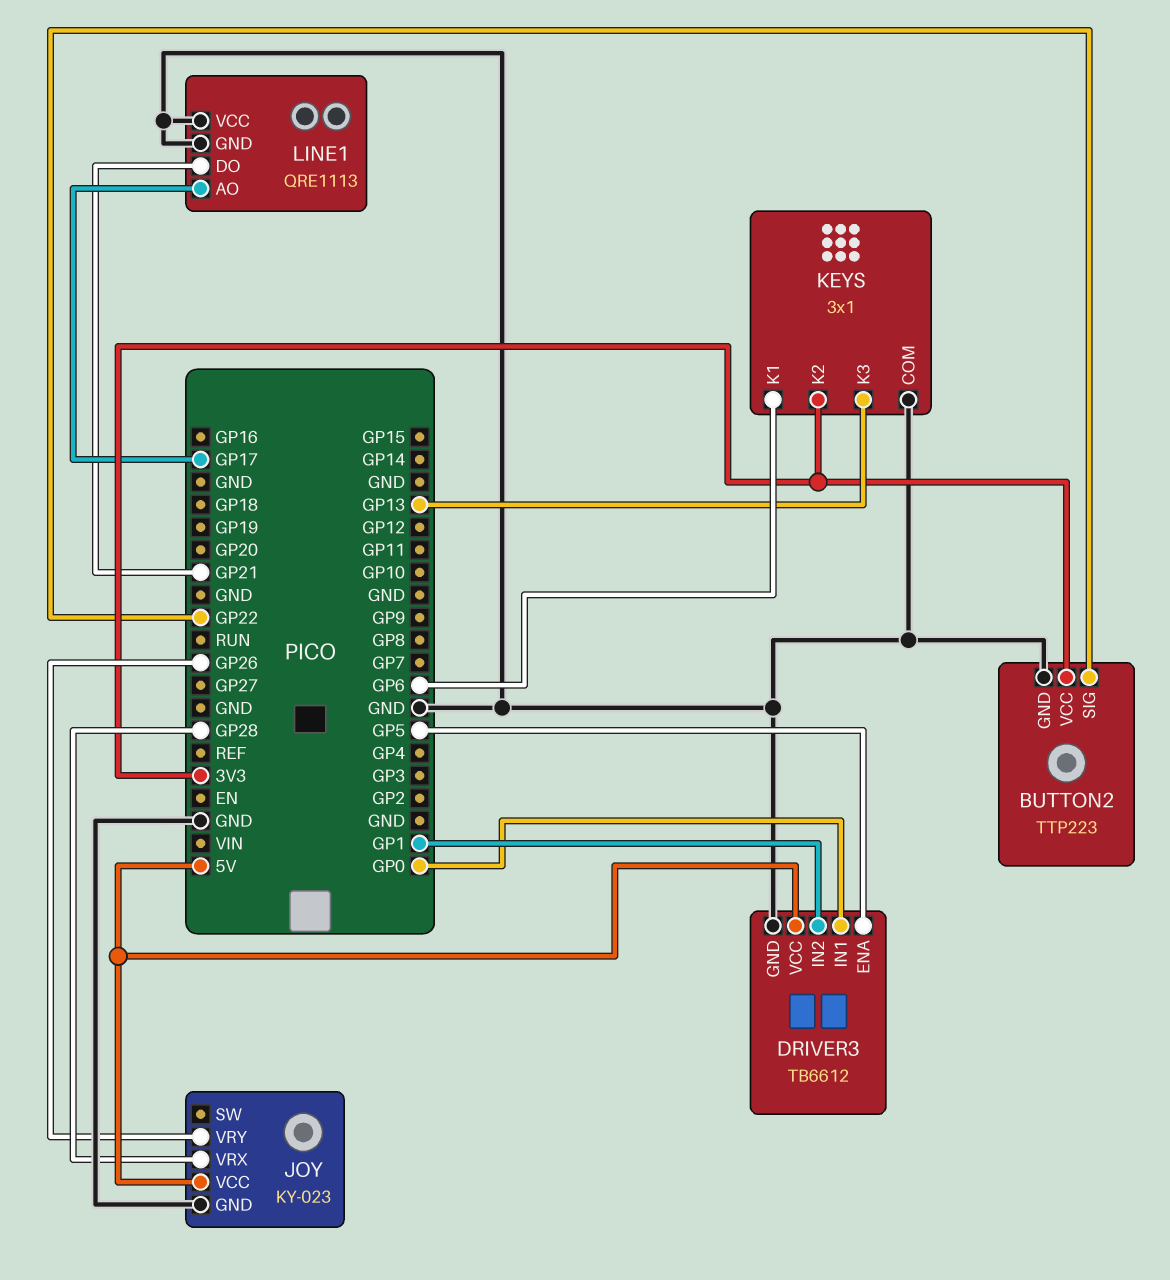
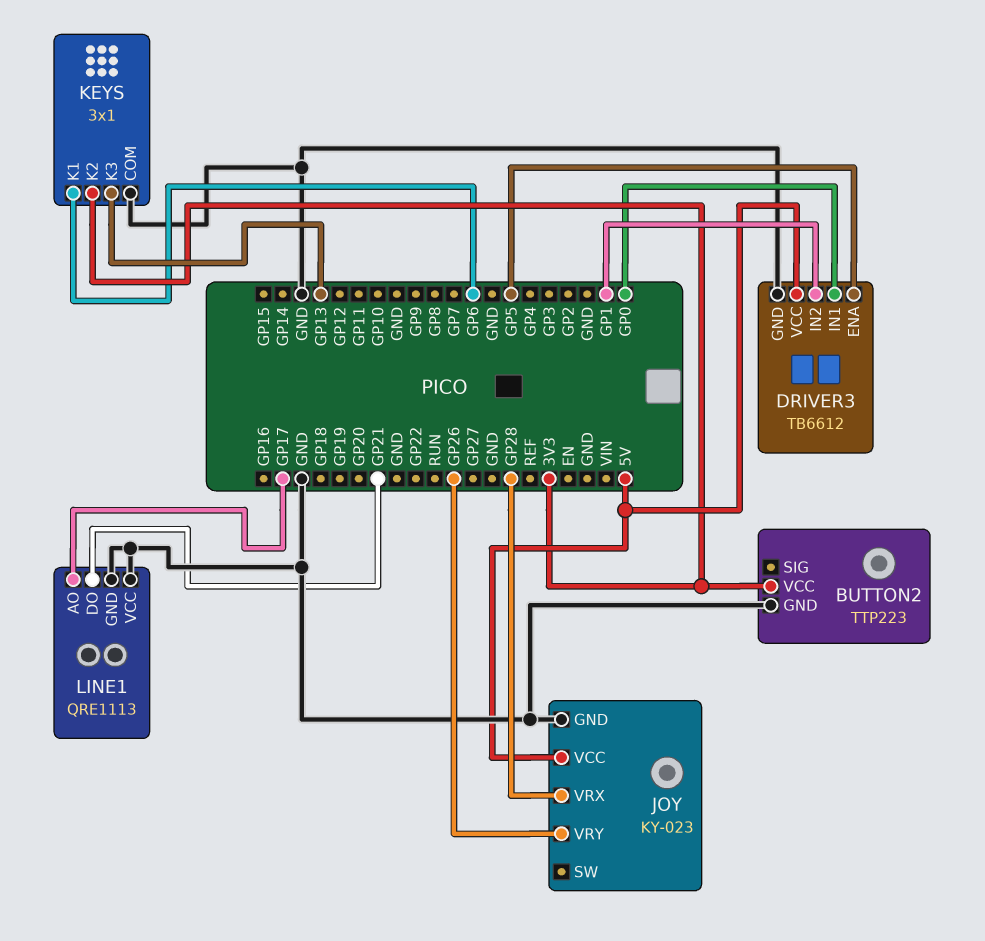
BUTTON2 pin SIG: GP22 -> none

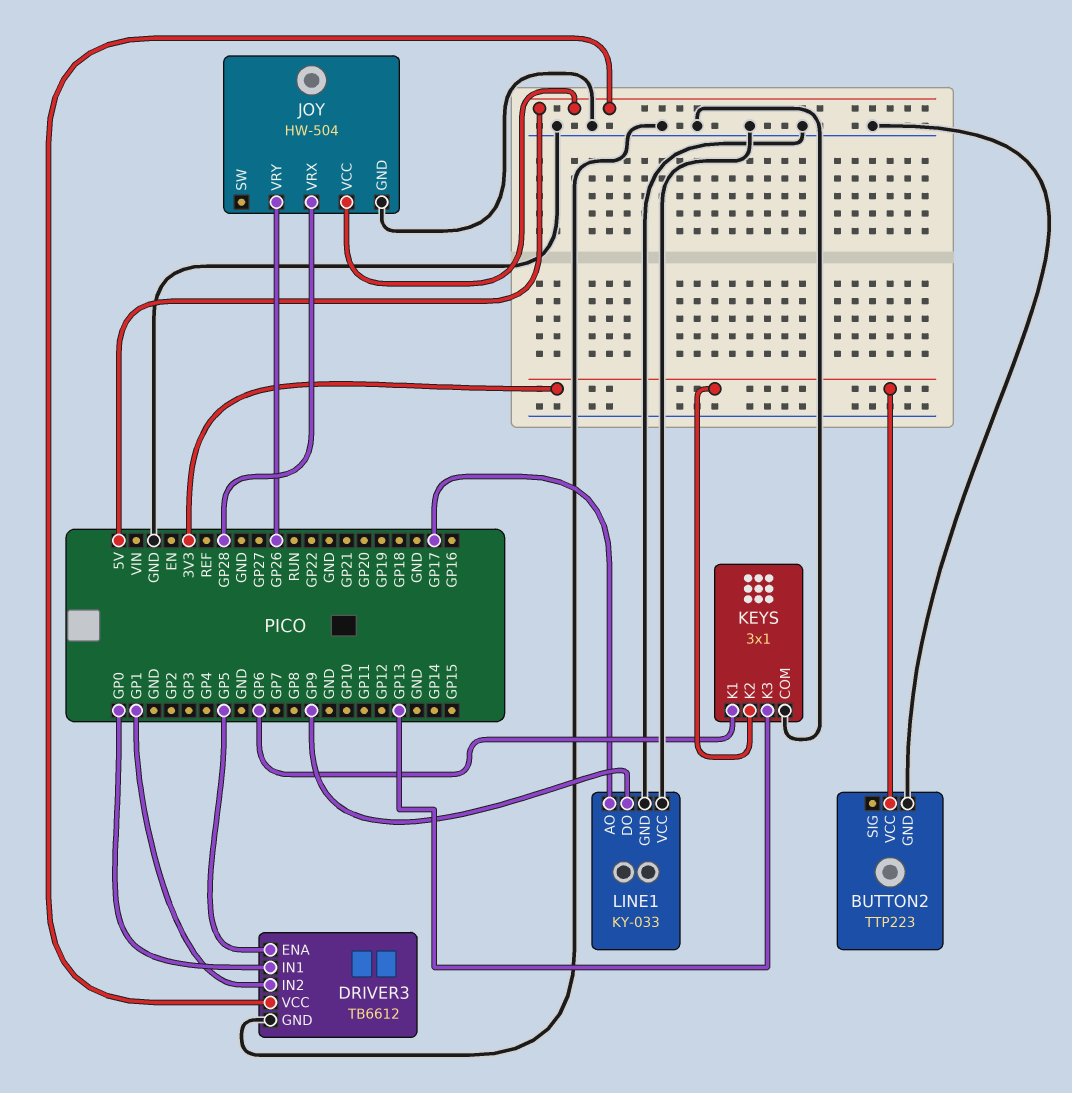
JOY: KY-023 -> HW-504
LINE1: QRE1113 -> KY-033
LINE1 pin DO: GP21 -> GP9

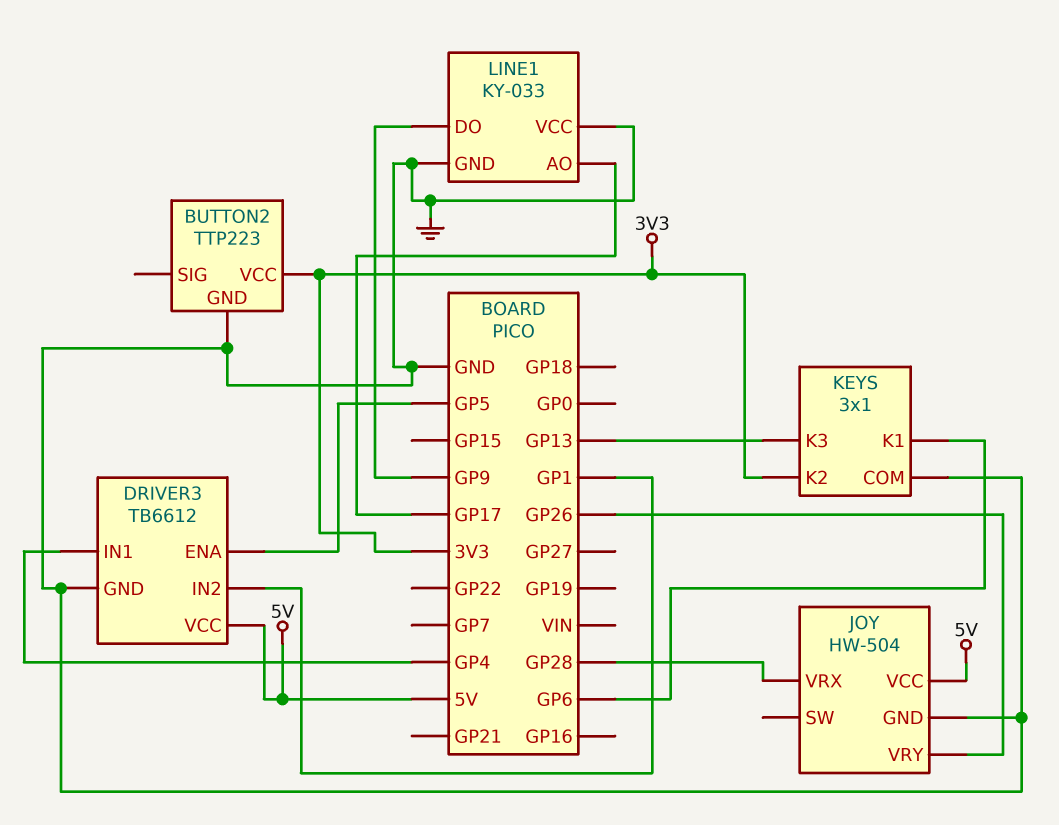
DRIVER3 pin IN1: GP0 -> GP4

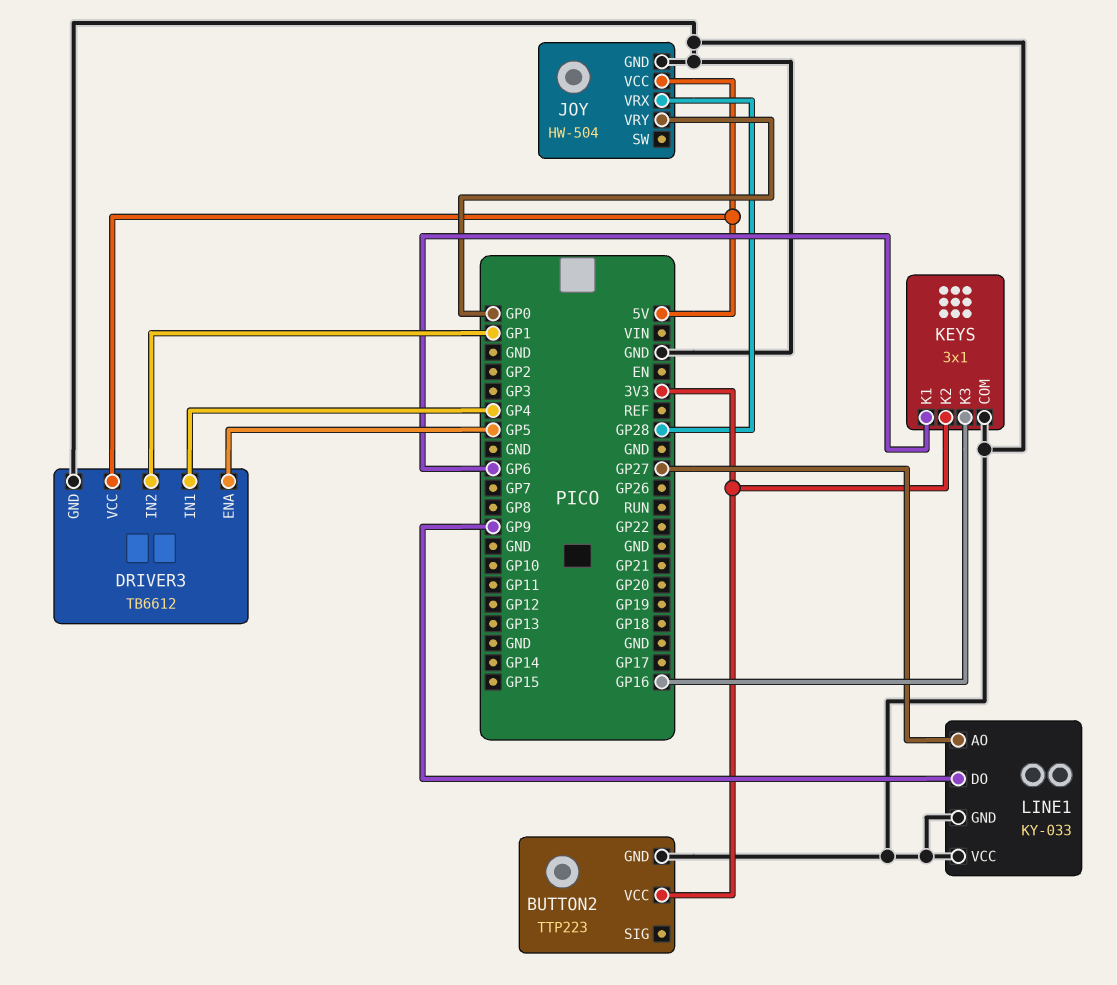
JOY pin VRY: GP26 -> GP0
KEYS pin K3: GP13 -> GP16
LINE1 pin AO: GP17 -> GP27

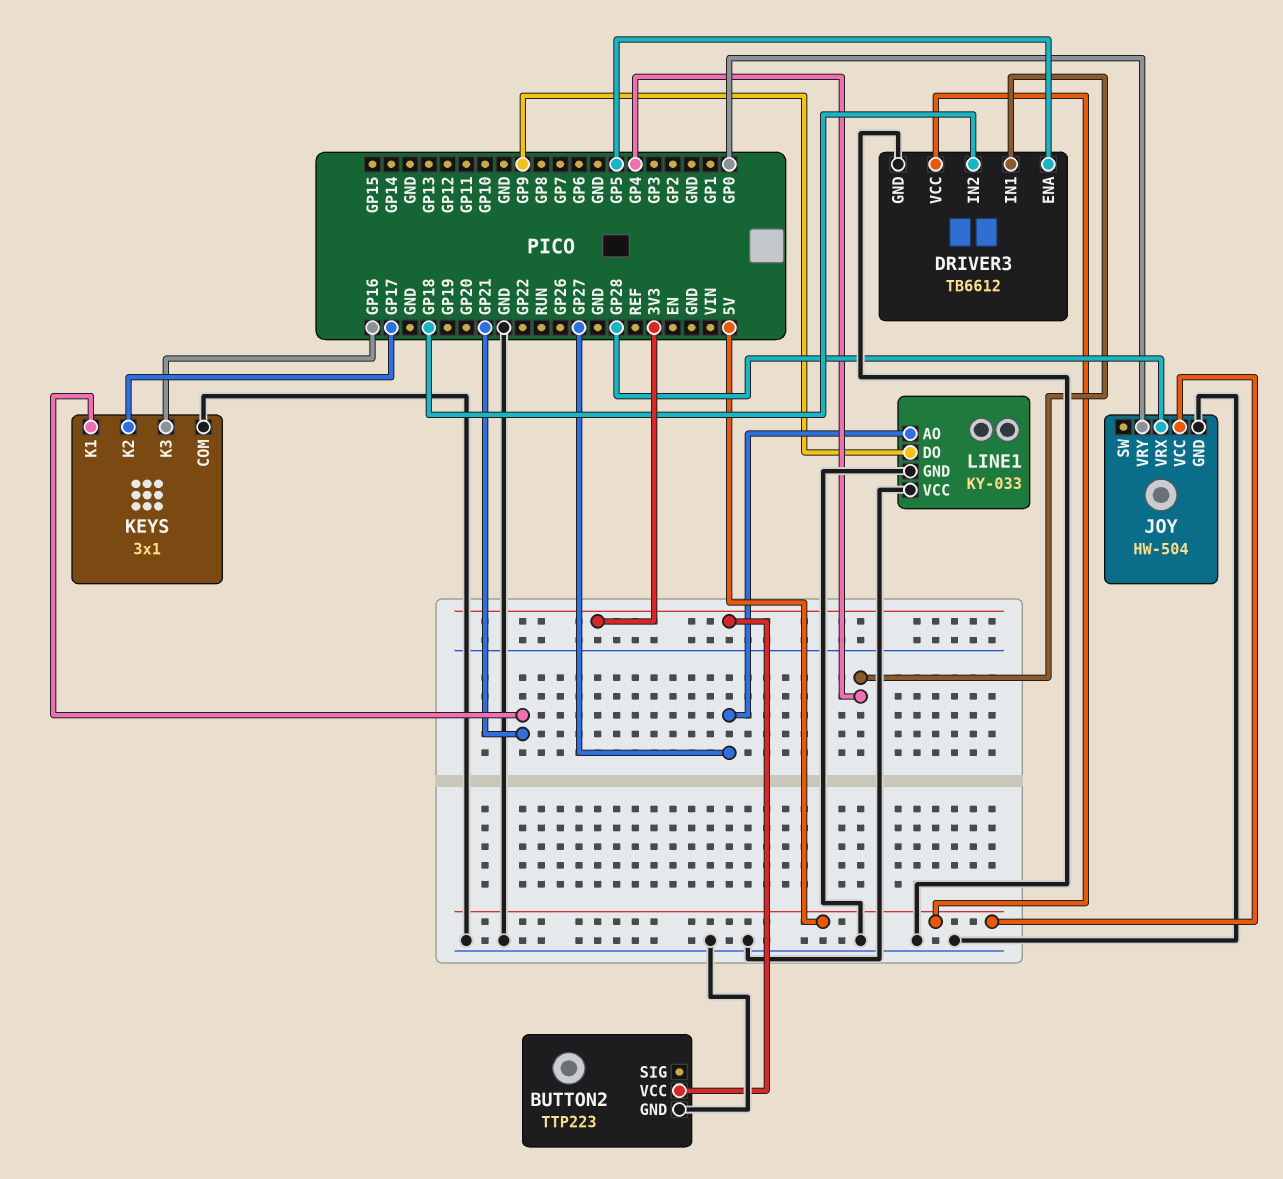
DRIVER3 pin IN2: GP1 -> GP18
KEYS pin K1: GP6 -> GP21
KEYS pin K2: 3V3 -> GP17

